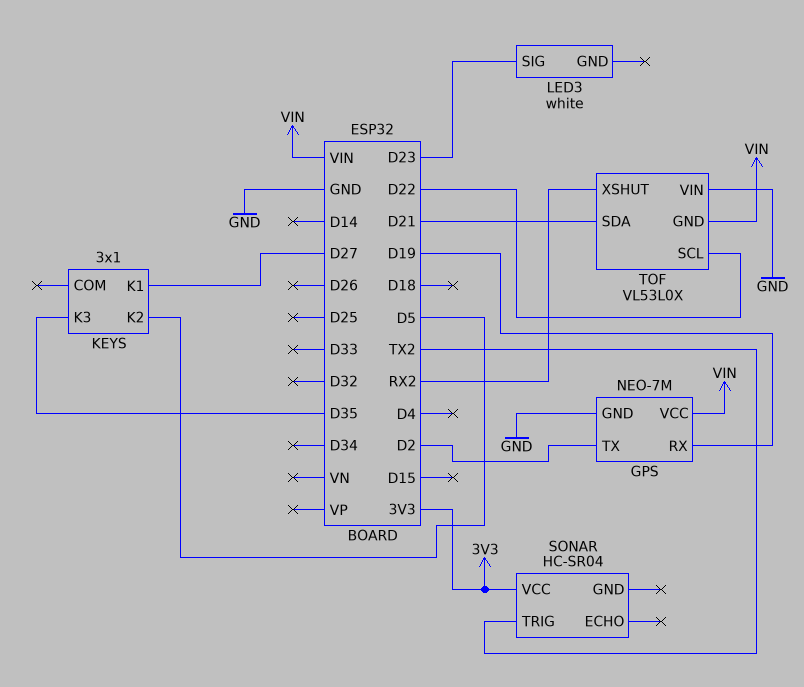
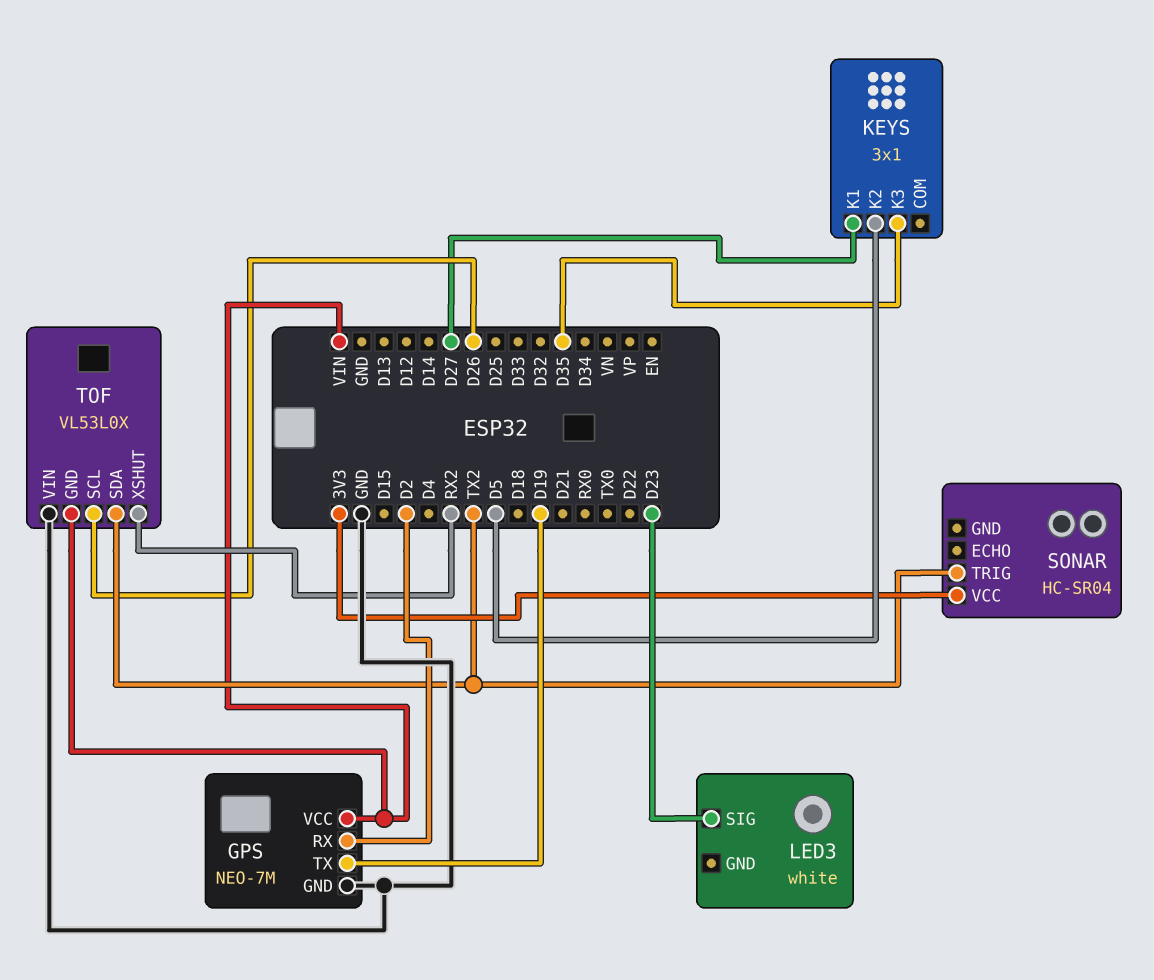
GPS pin RX: D19 -> D2
GPS pin TX: D2 -> D19
TOF pin SCL: D22 -> D26
TOF pin SDA: D21 -> TX2

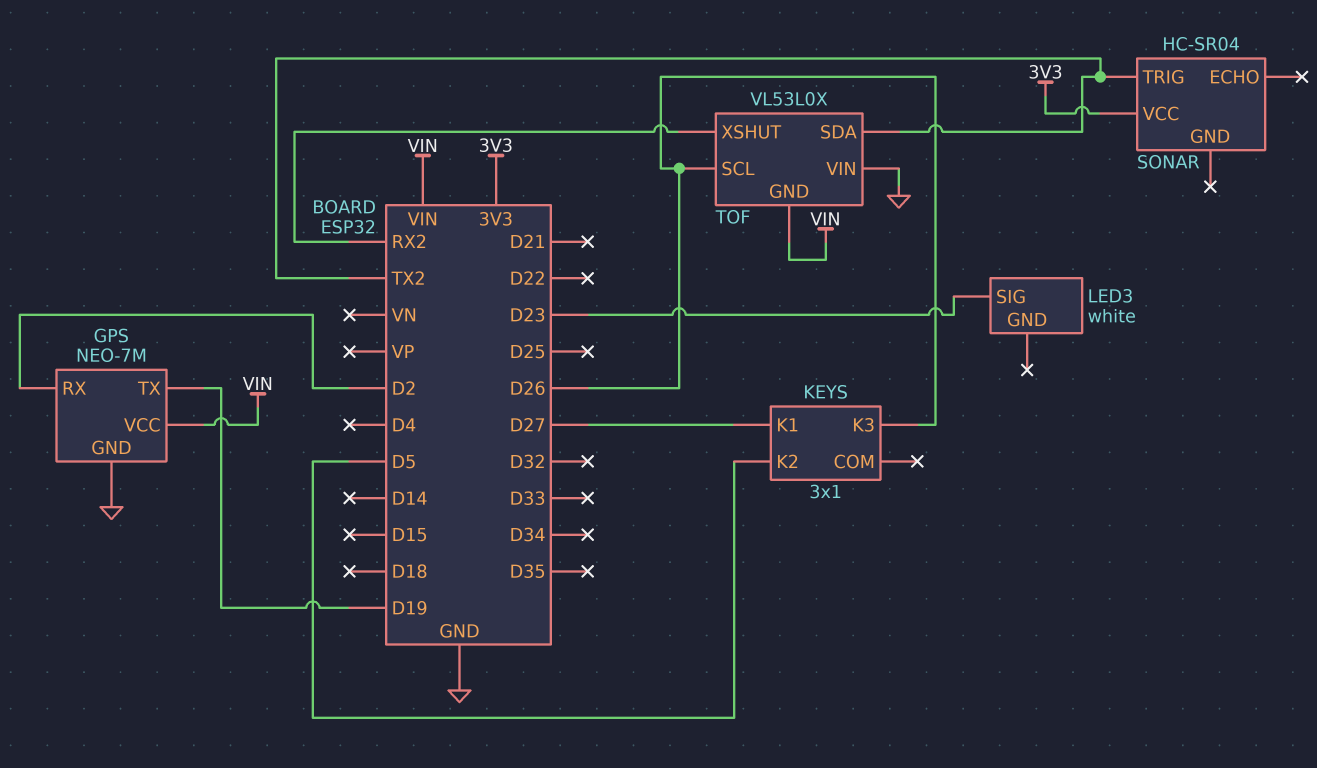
KEYS pin K3: D35 -> D26

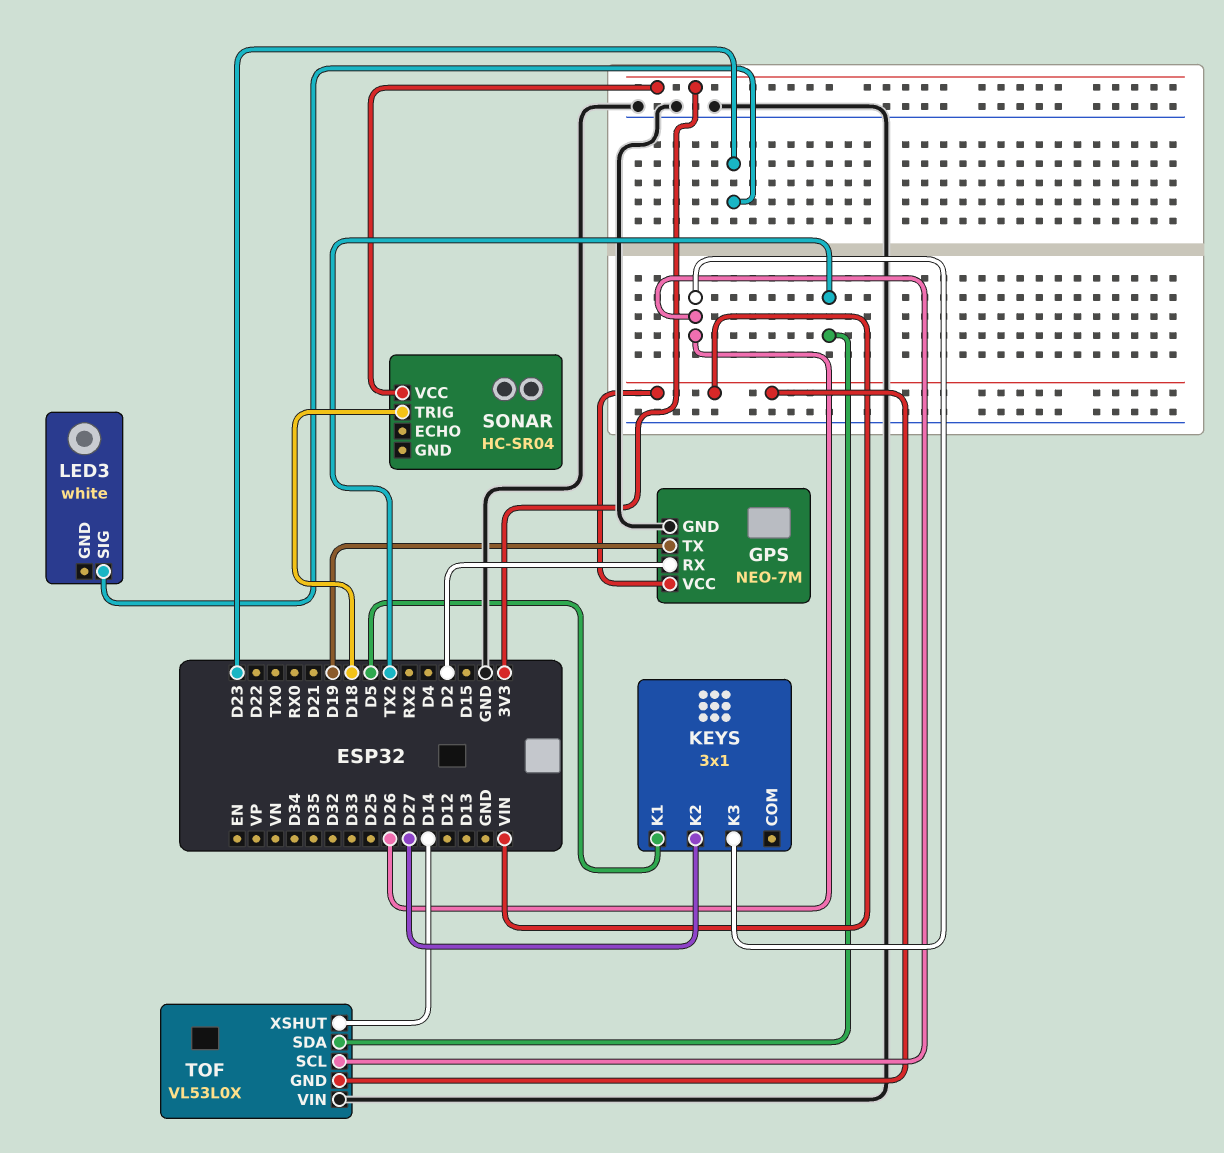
KEYS pin K1: D27 -> D5
KEYS pin K2: D5 -> D27
SONAR pin TRIG: TX2 -> D18
TOF pin XSHUT: RX2 -> D14

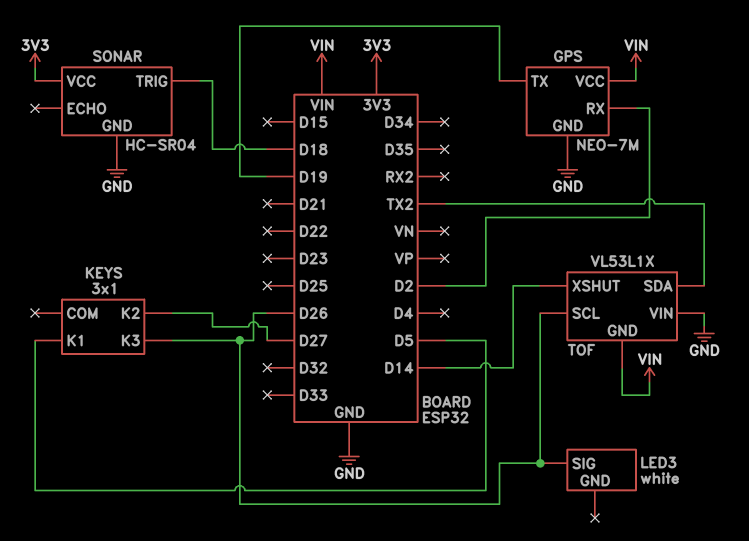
LED3 pin SIG: D23 -> D26
SONAR pin GND: none -> GND
TOF: VL53L0X -> VL53L1X

